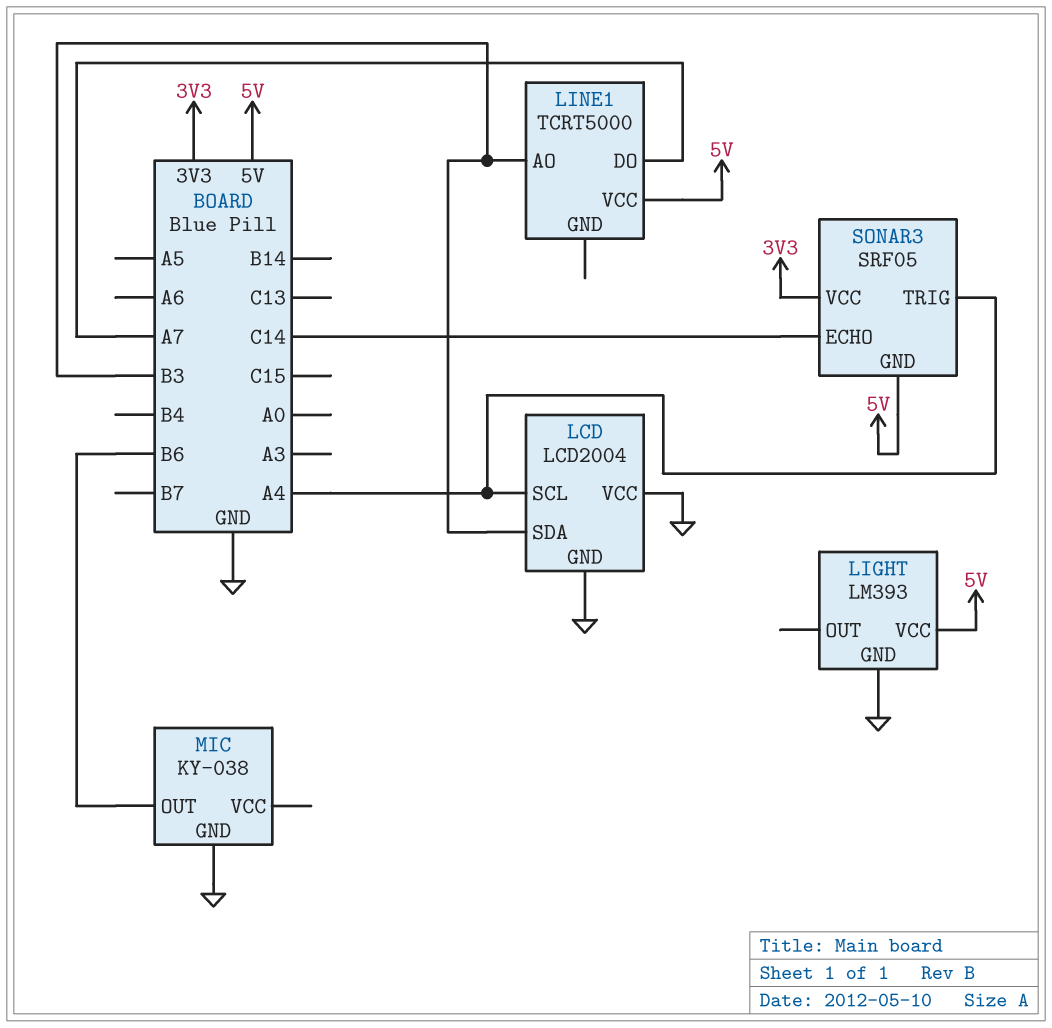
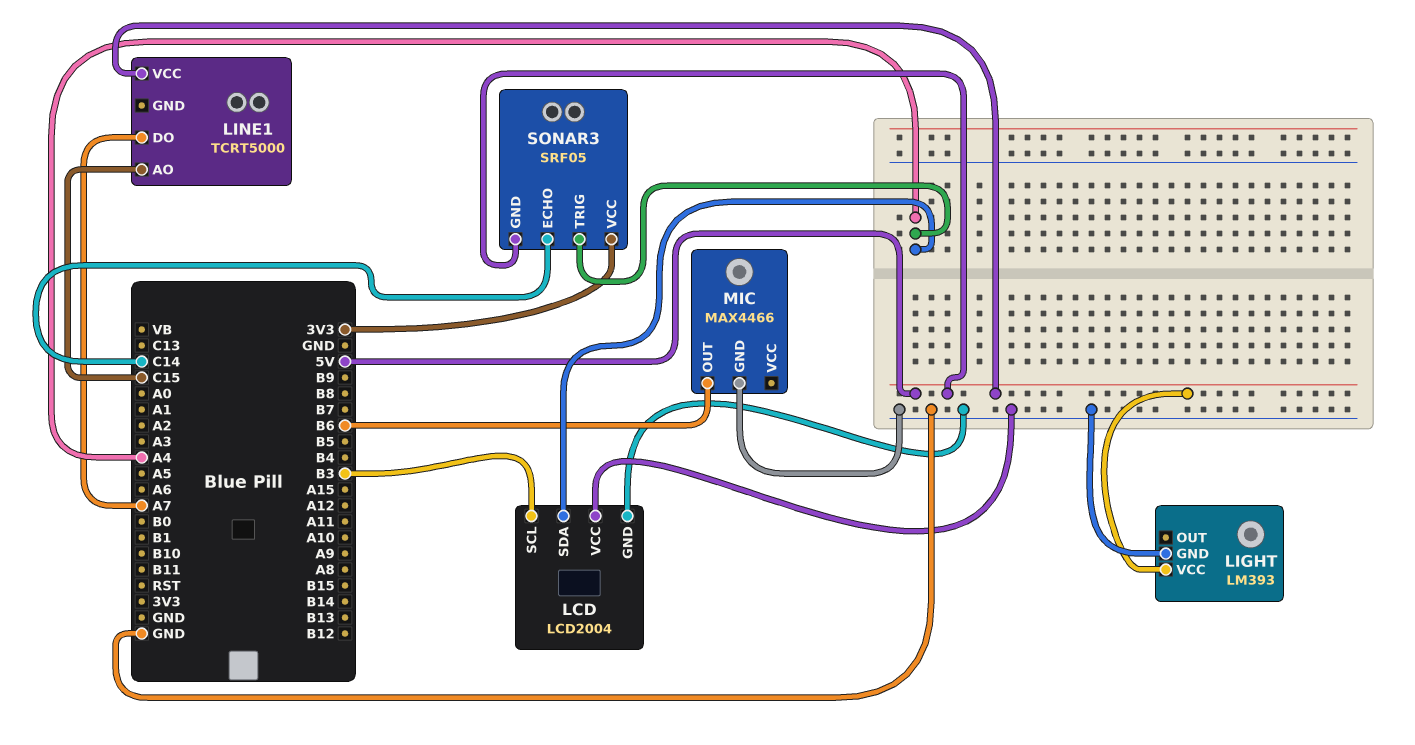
LCD pin SCL: A4 -> B3
LCD pin SDA: B3 -> A4
LINE1 pin AO: B3 -> C15
MIC: KY-038 -> MAX4466

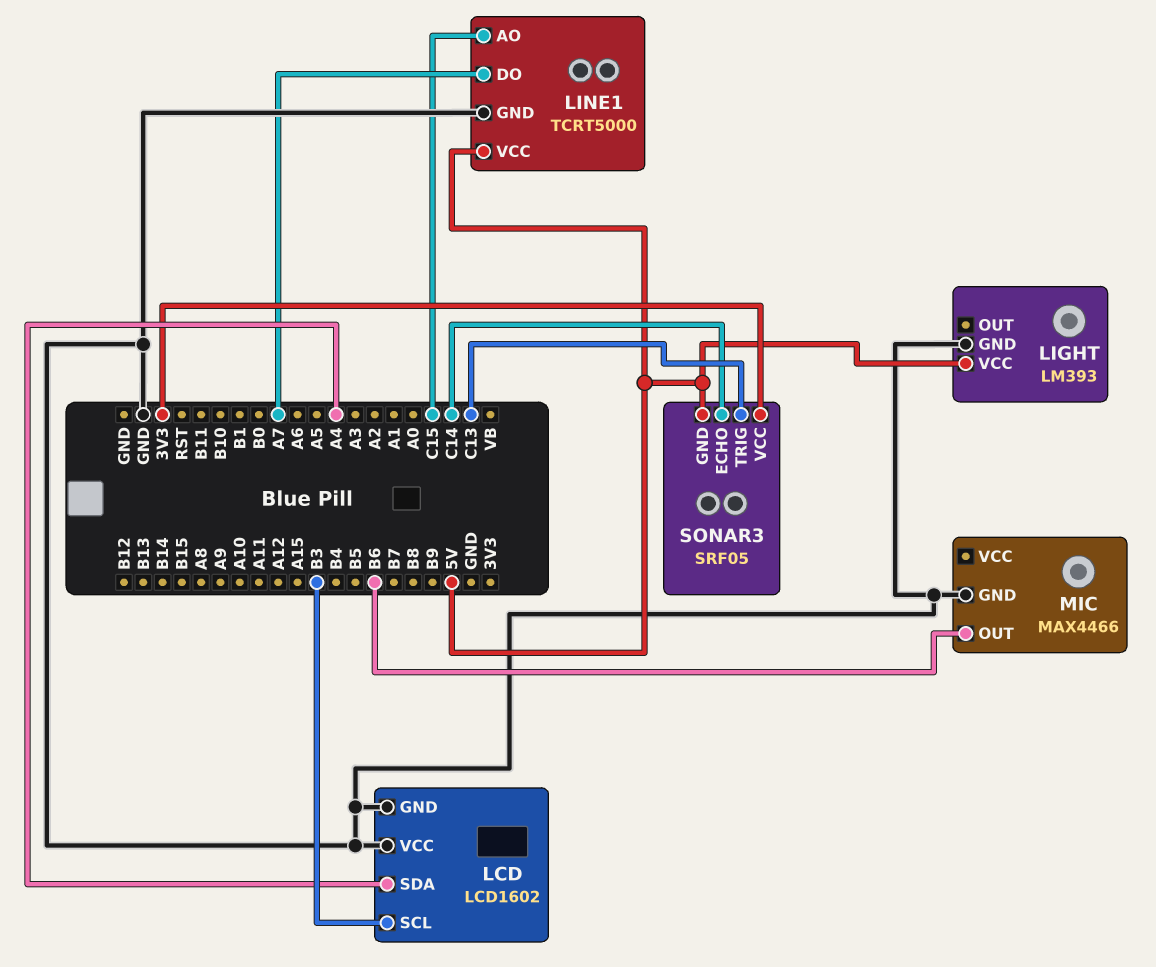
LCD: LCD2004 -> LCD1602
LINE1 pin GND: none -> GND
SONAR3 pin TRIG: A4 -> C13

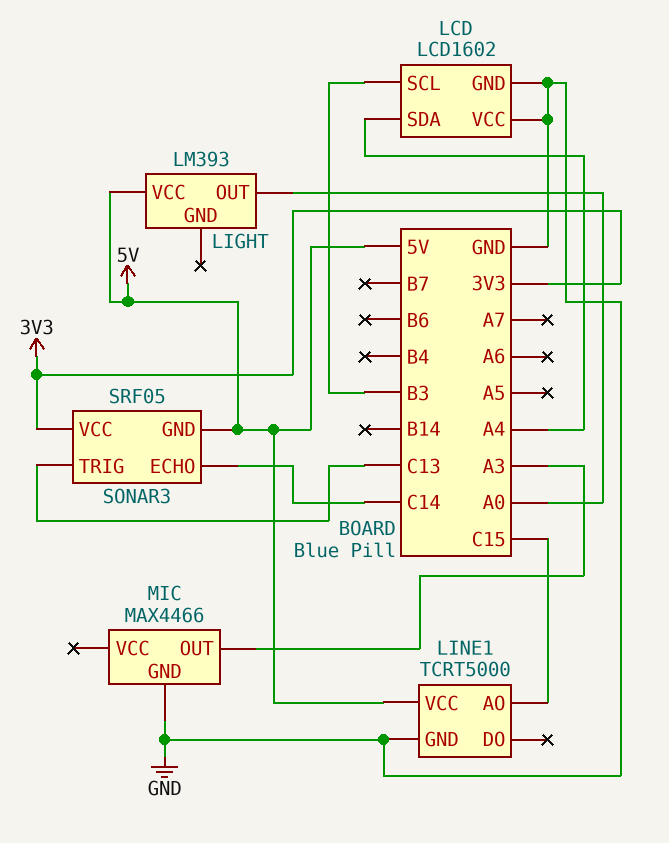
LIGHT pin GND: GND -> none
LIGHT pin OUT: none -> A0
LINE1 pin DO: A7 -> none
MIC pin OUT: B6 -> A3

